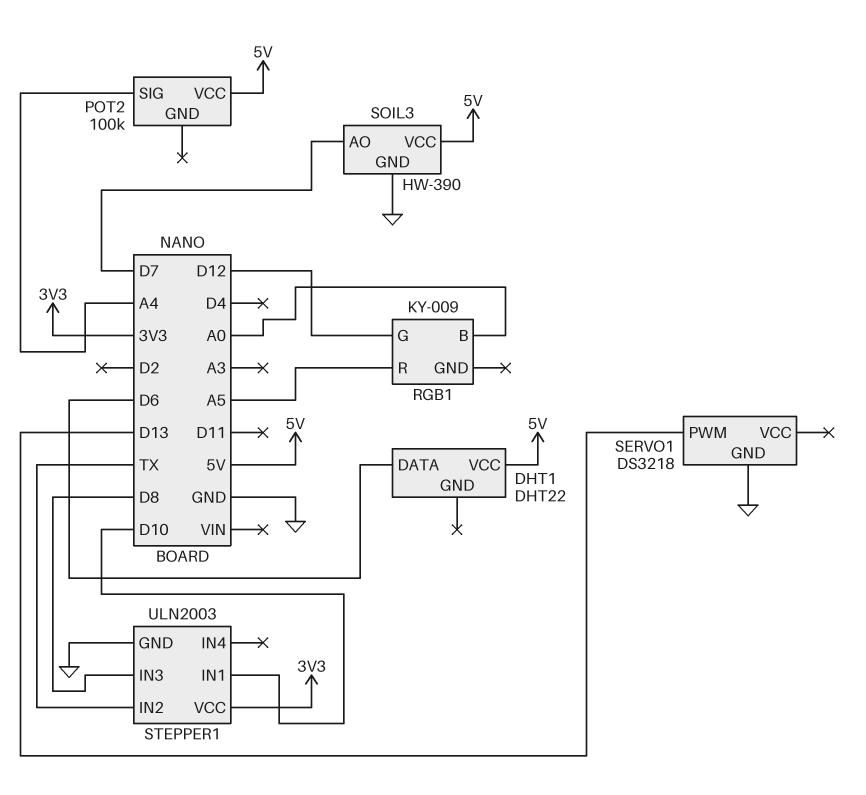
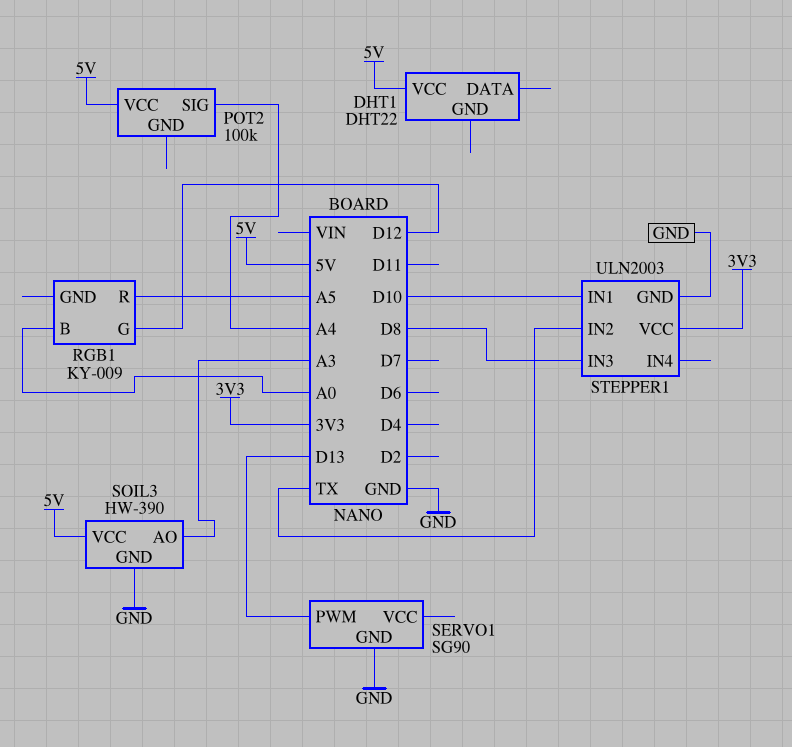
DHT1 pin DATA: D6 -> none
SERVO1: DS3218 -> SG90
SOIL3 pin AO: D7 -> A3

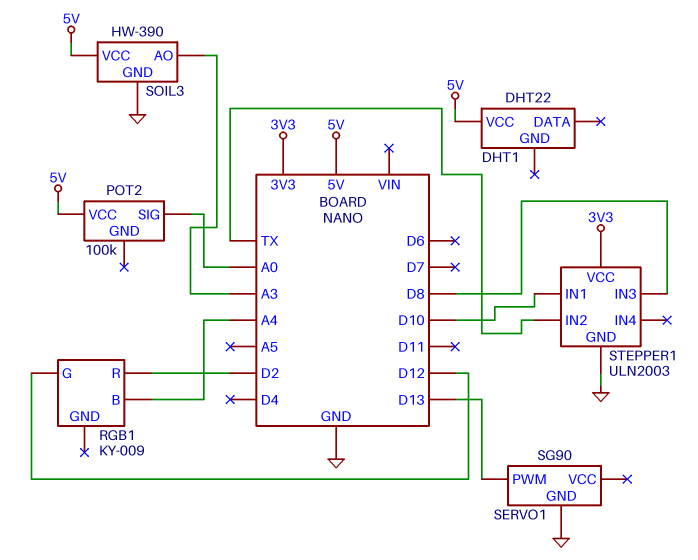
POT2 pin SIG: A4 -> A0
RGB1 pin B: A0 -> A4
RGB1 pin R: A5 -> D2

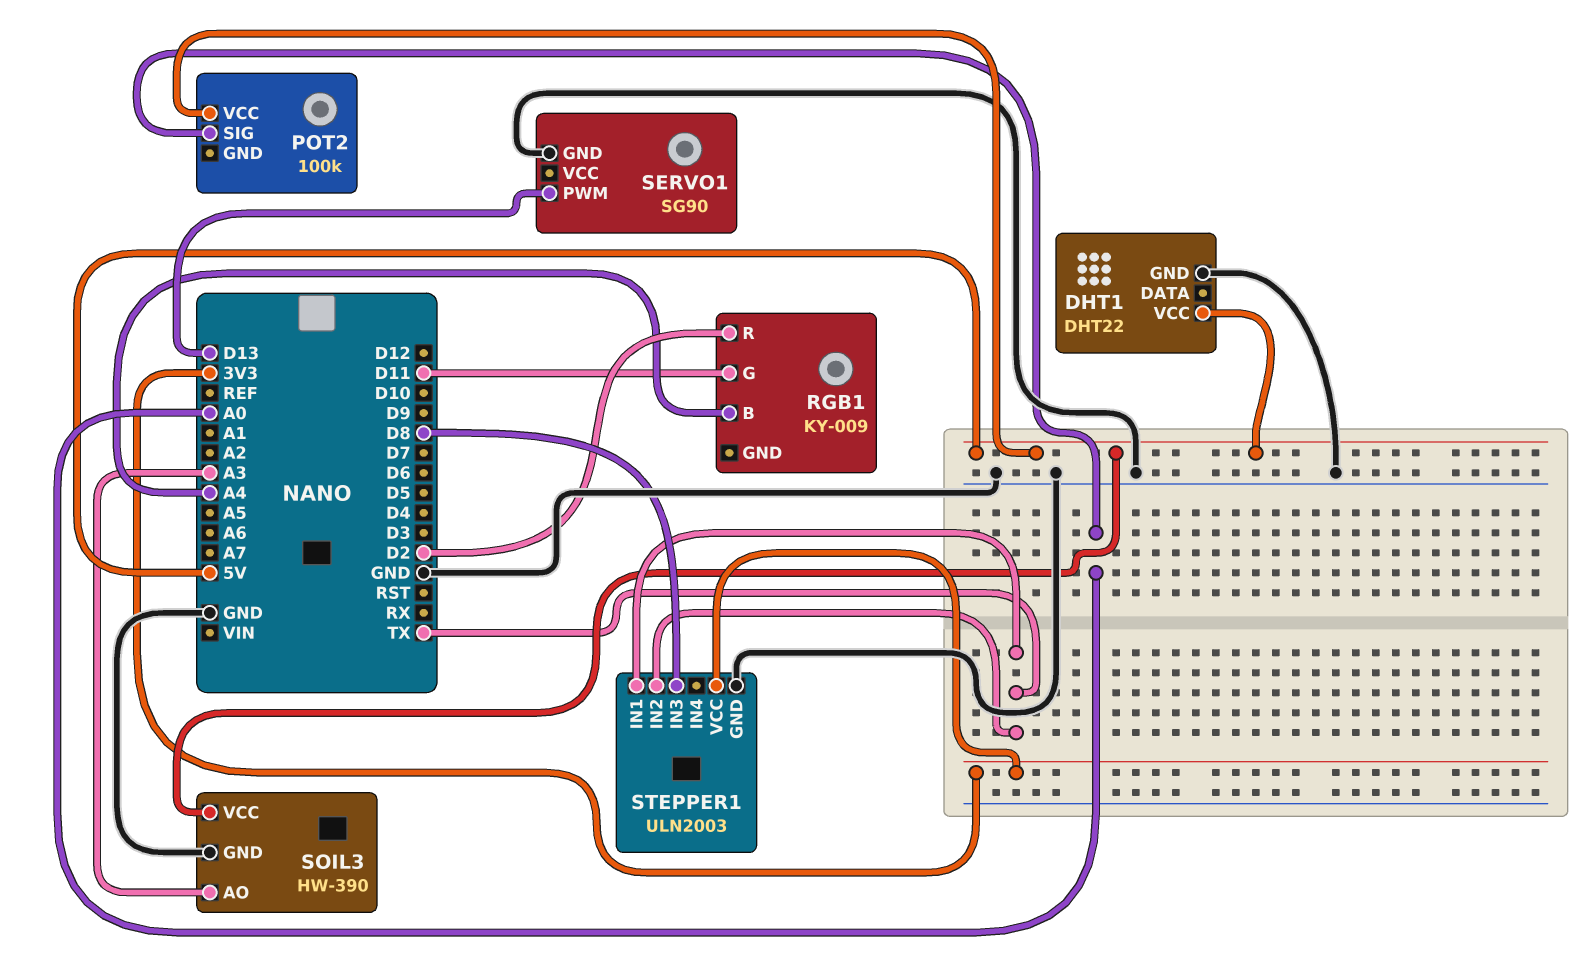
DHT1 pin GND: none -> GND
RGB1 pin G: D12 -> D11
STEPPER1 pin IN1: D10 -> TX

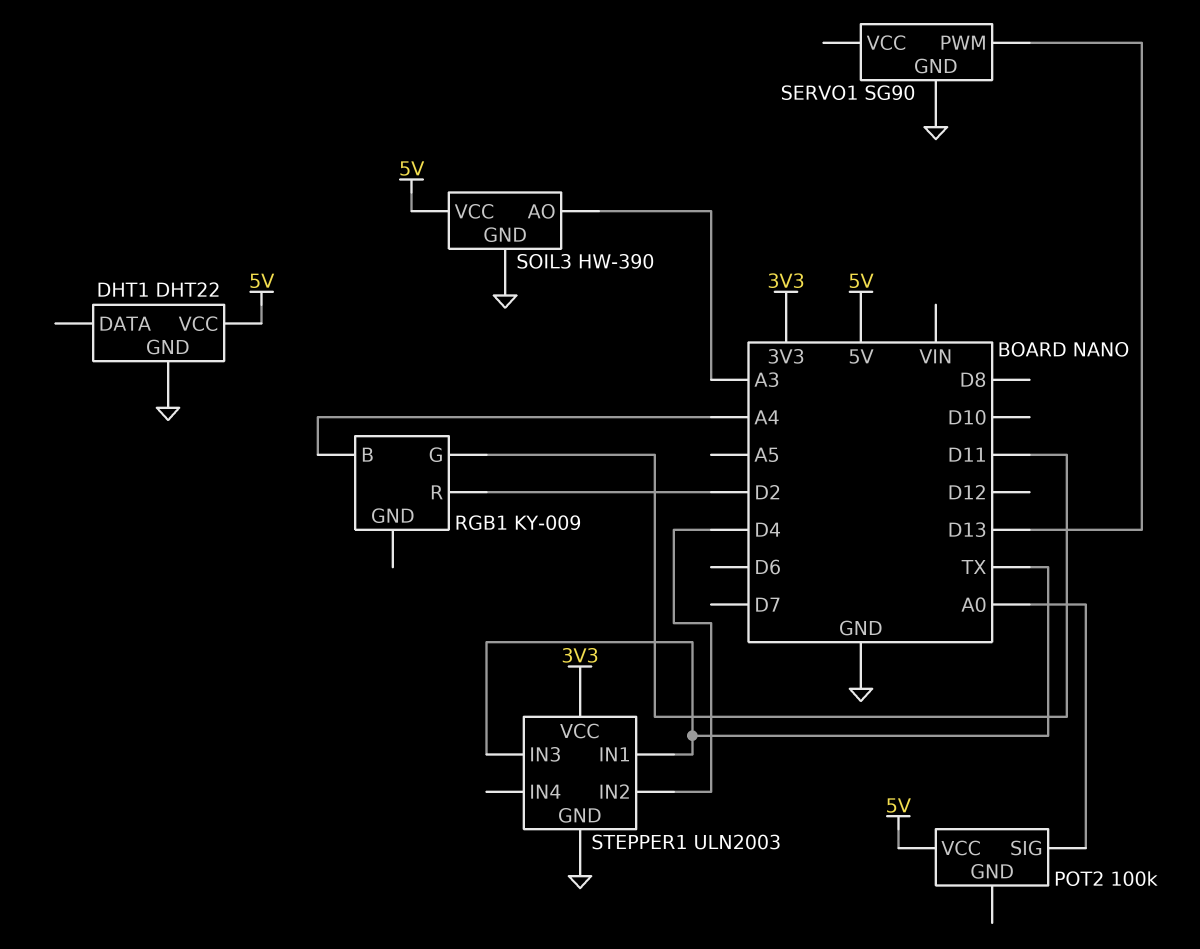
STEPPER1 pin IN2: TX -> D4
STEPPER1 pin IN3: D8 -> TX

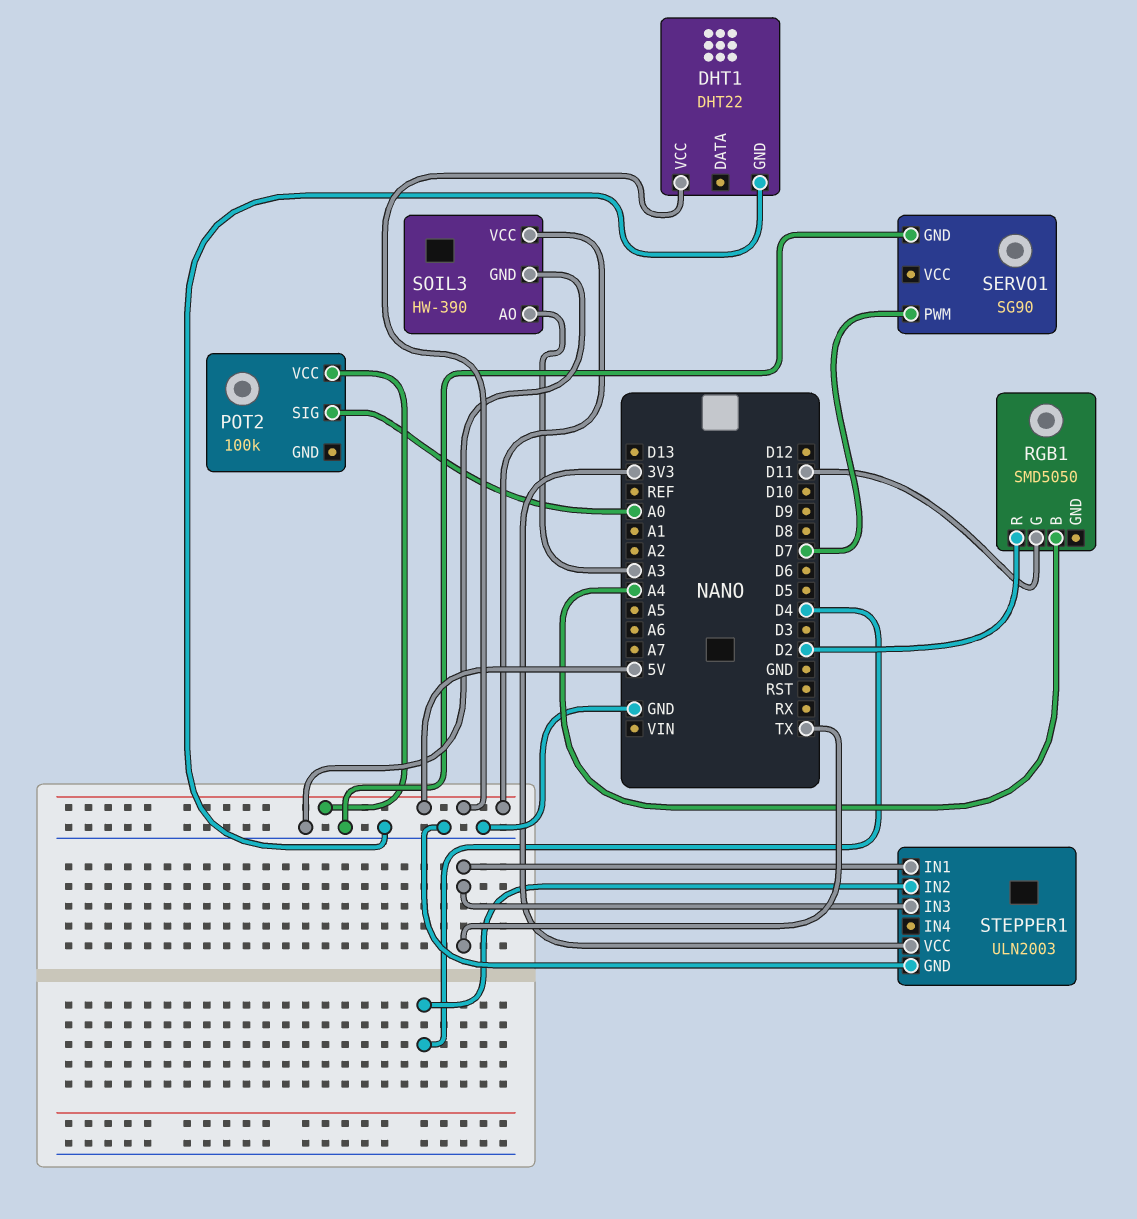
RGB1: KY-009 -> SMD5050
SERVO1 pin PWM: D13 -> D7

